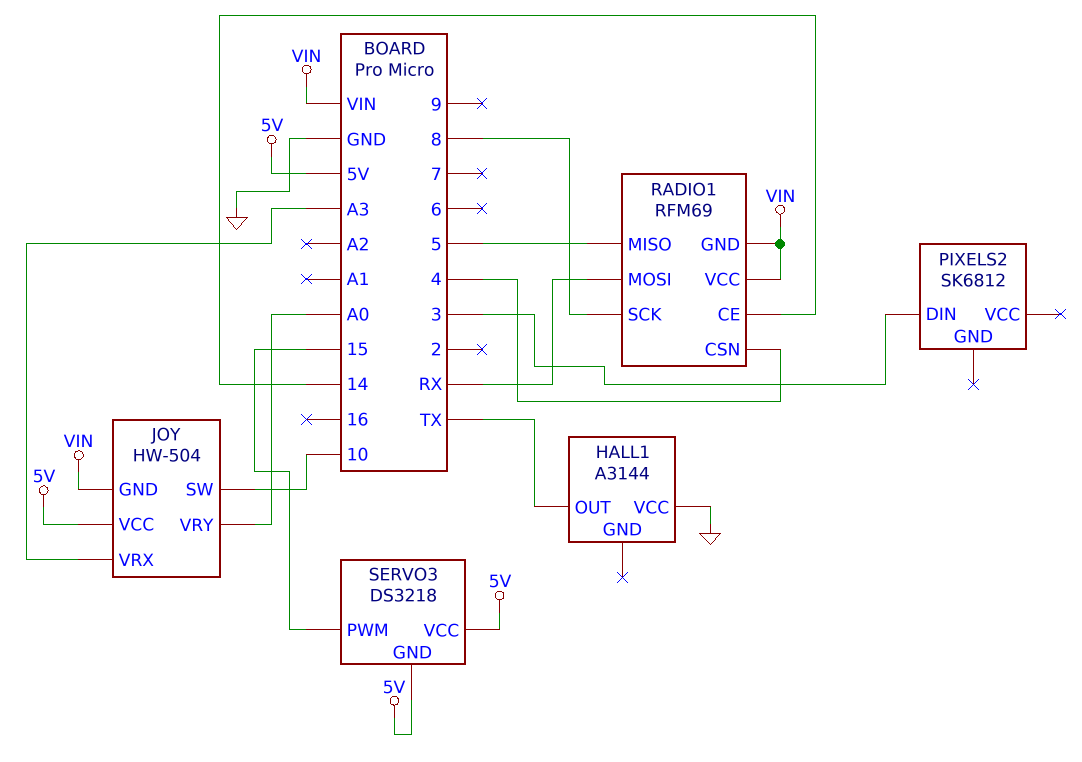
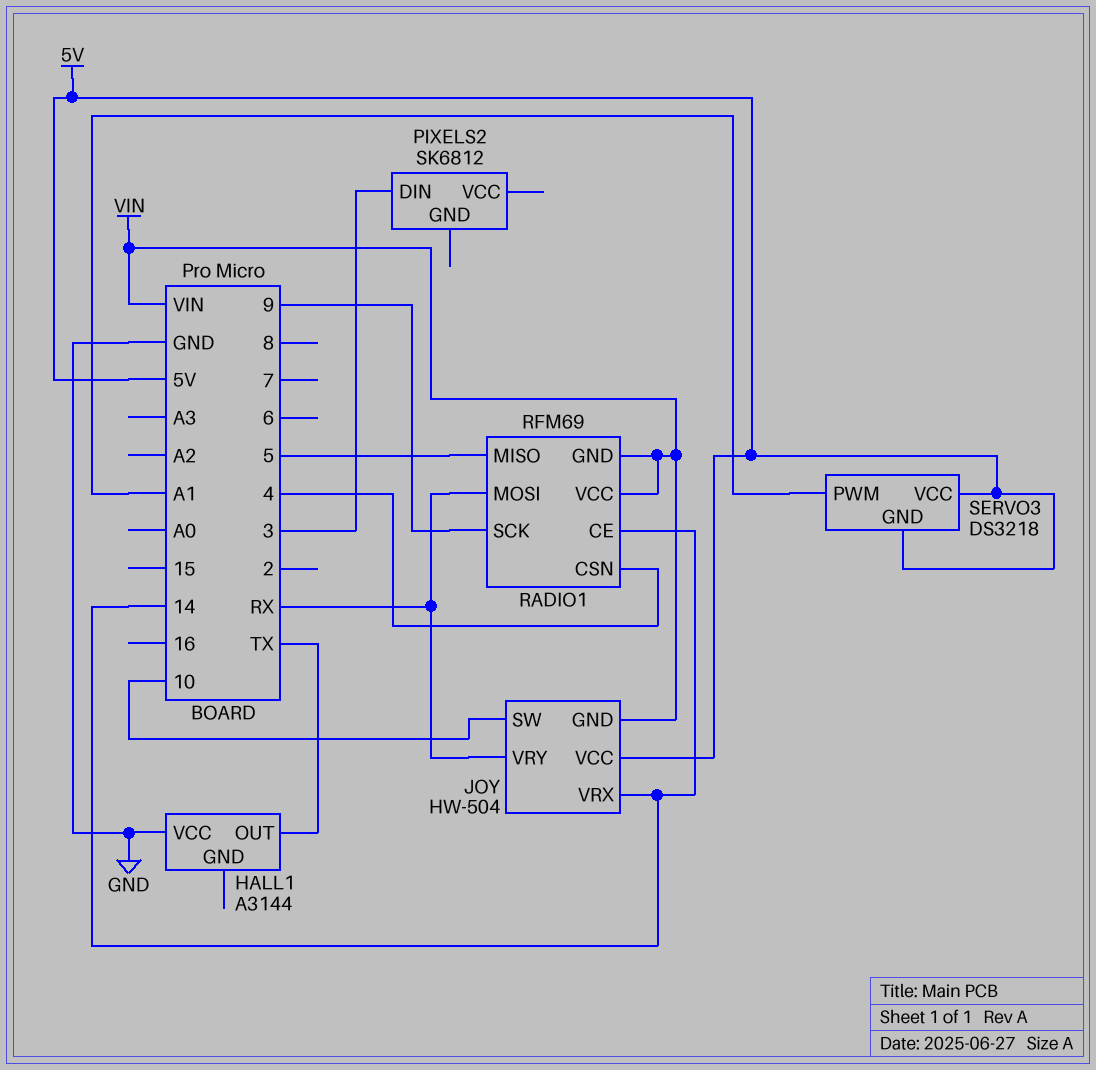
JOY pin VRX: A3 -> 14
JOY pin VRY: A0 -> RX
RADIO1 pin SCK: 8 -> 9
SERVO3 pin PWM: 15 -> A1

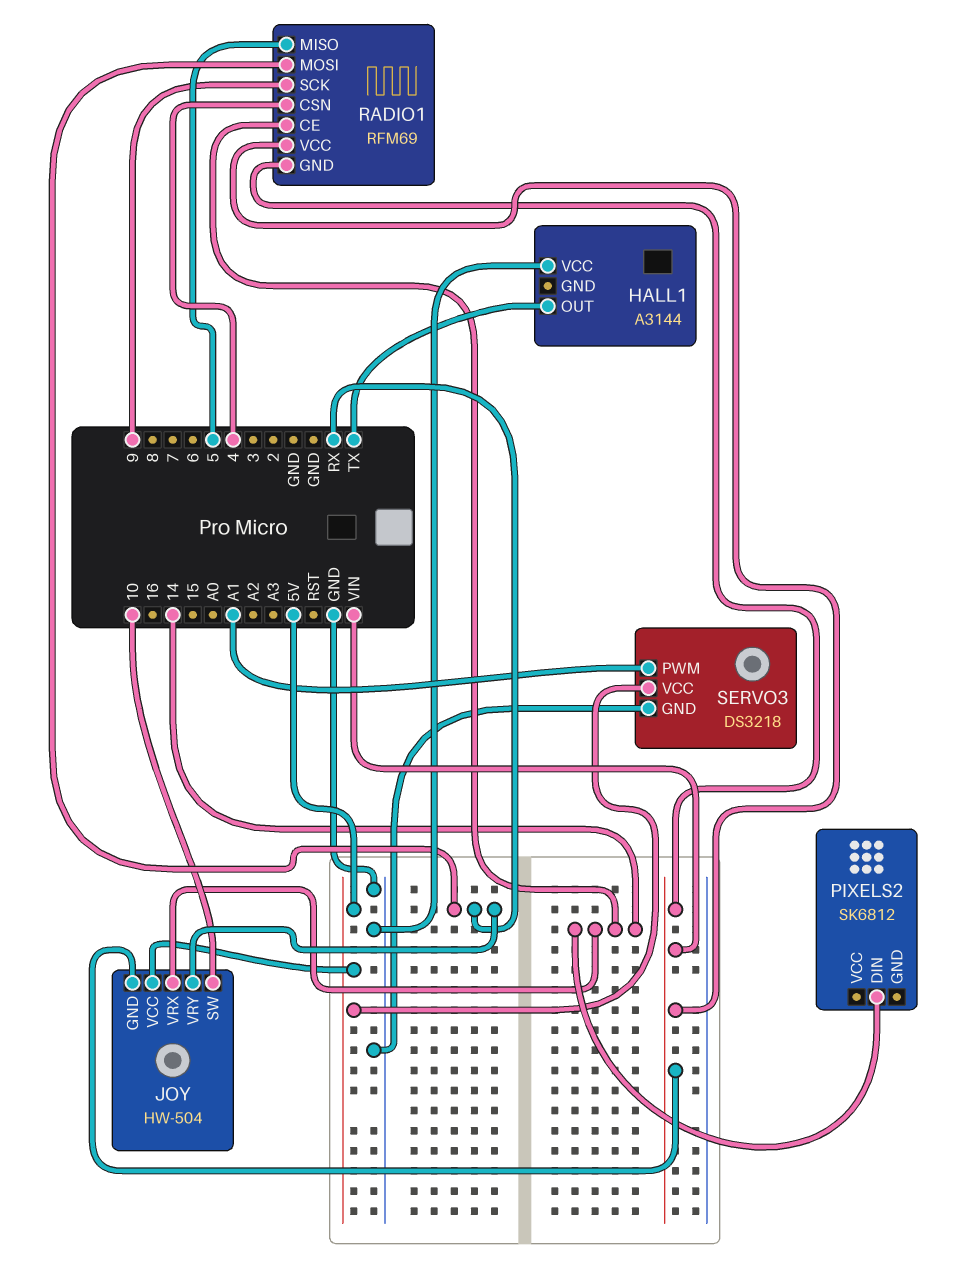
PIXELS2 pin DIN: 3 -> 14
SERVO3 pin GND: 5V -> GND

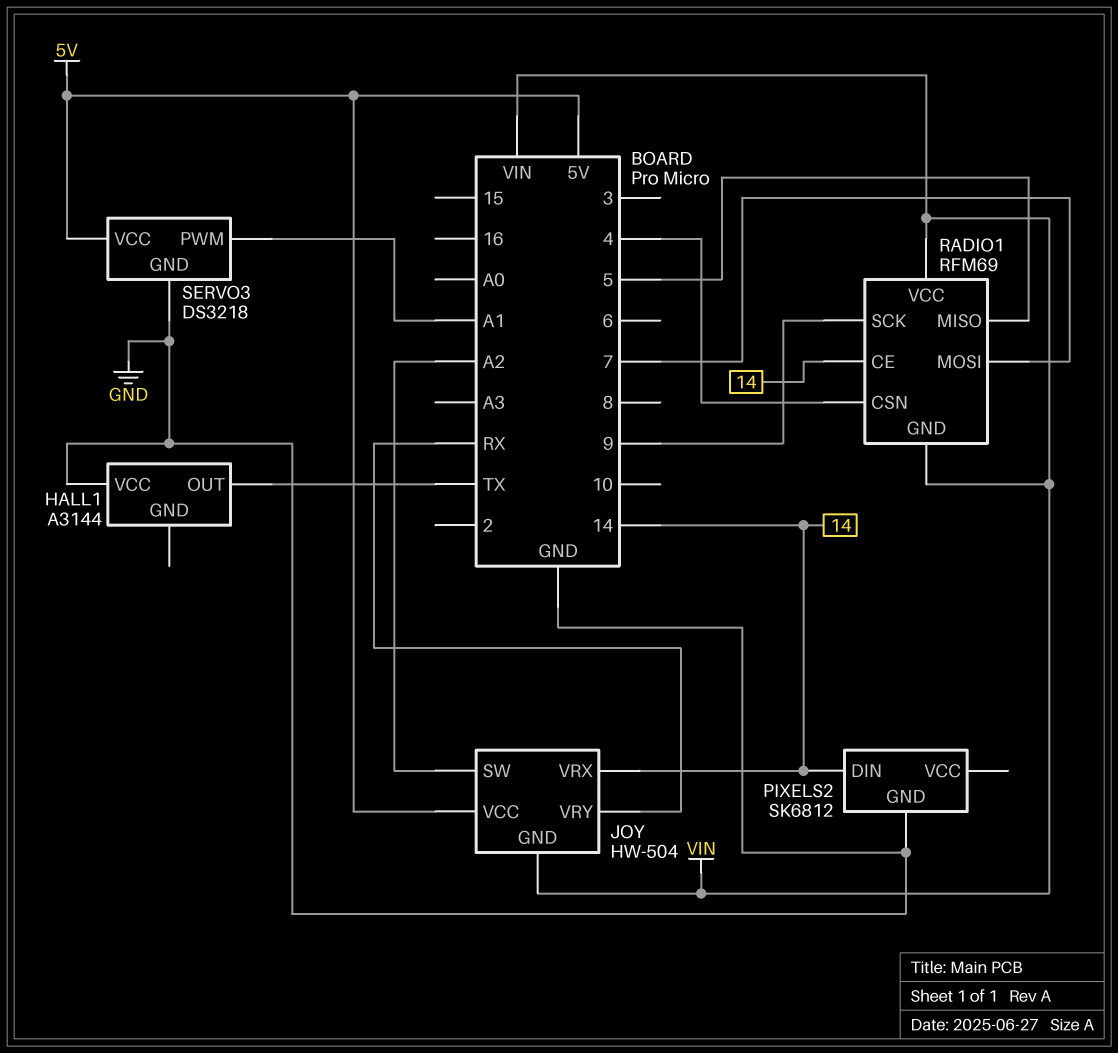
JOY pin SW: 10 -> A2
PIXELS2 pin GND: none -> GND
RADIO1 pin MOSI: RX -> 7

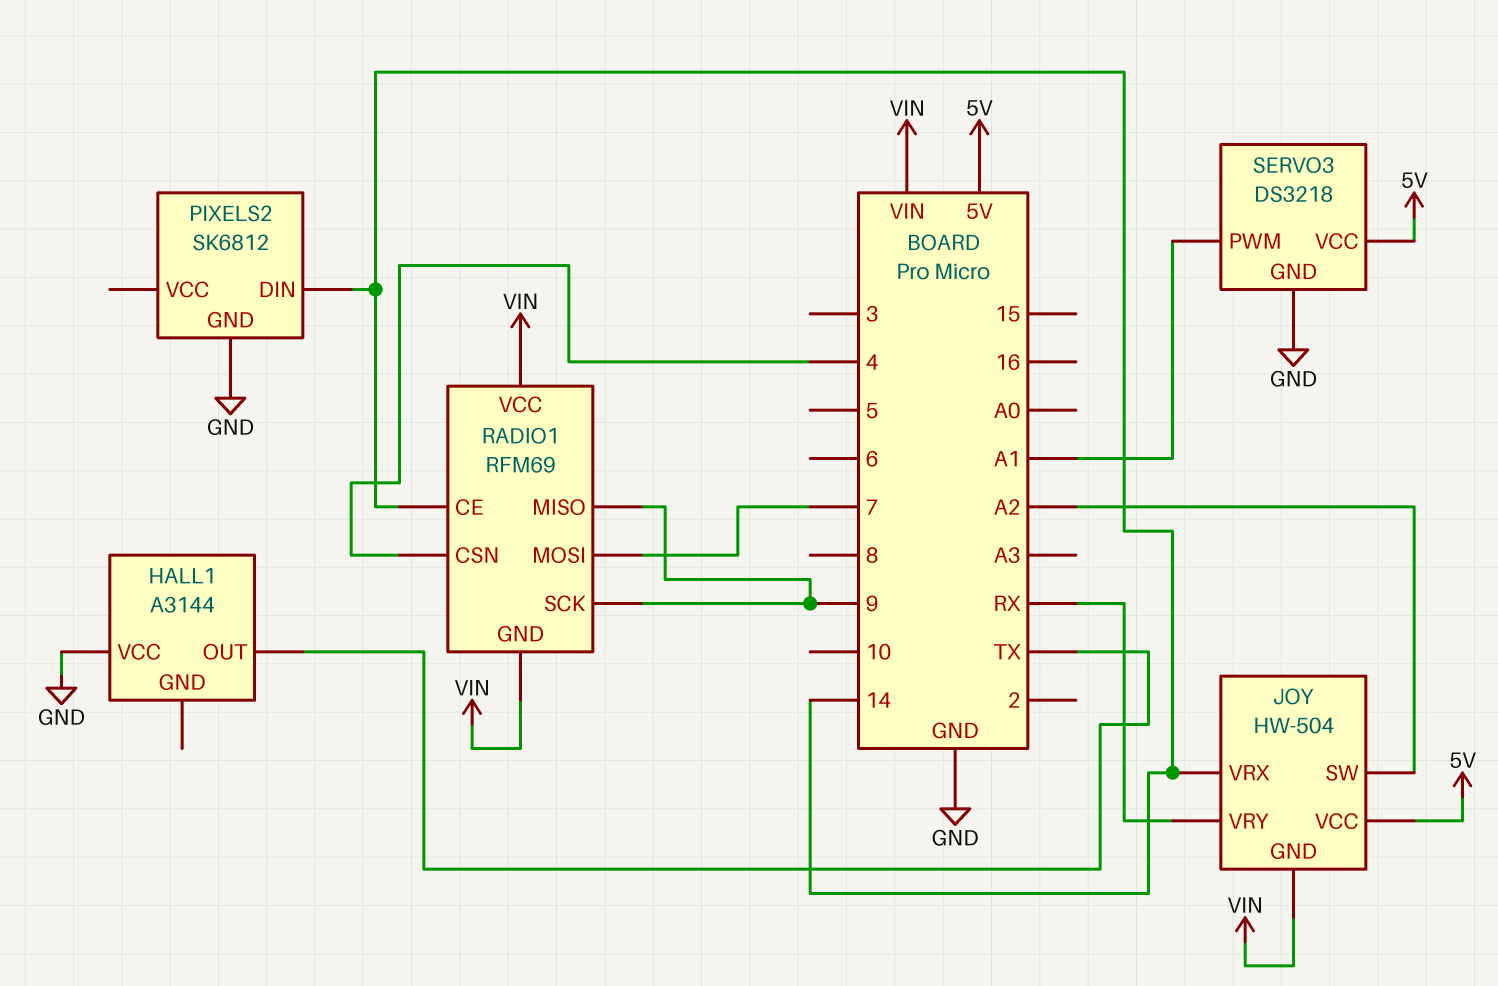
RADIO1 pin MISO: 5 -> 9

